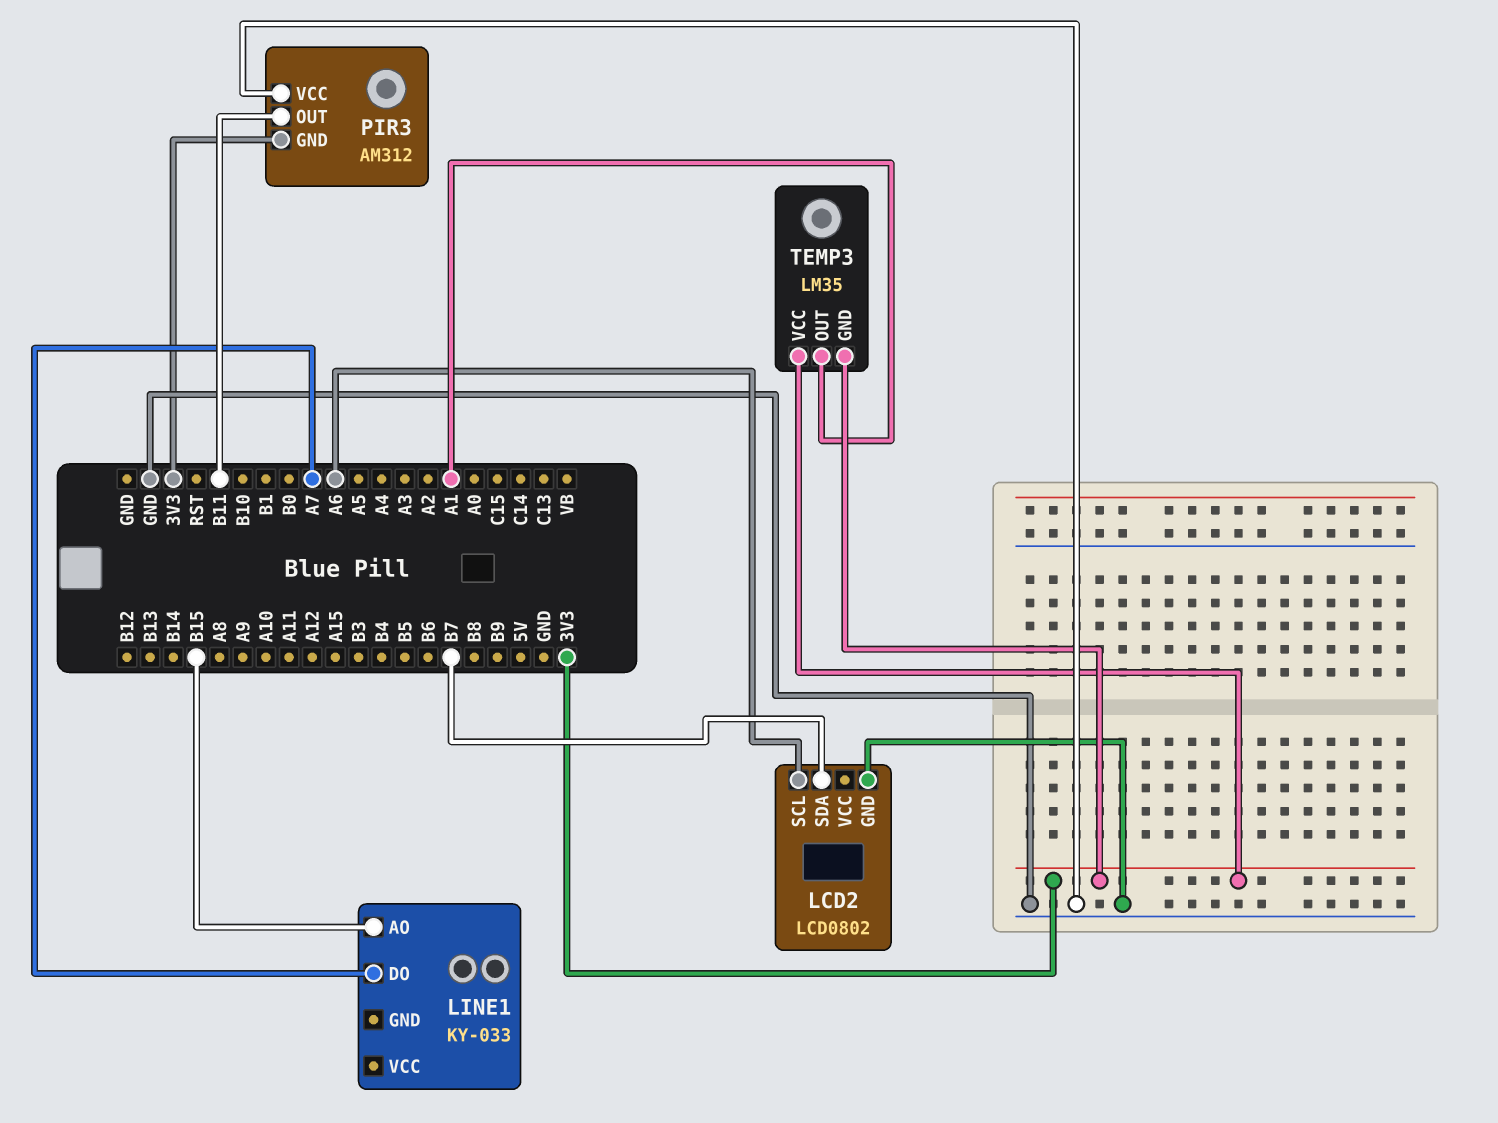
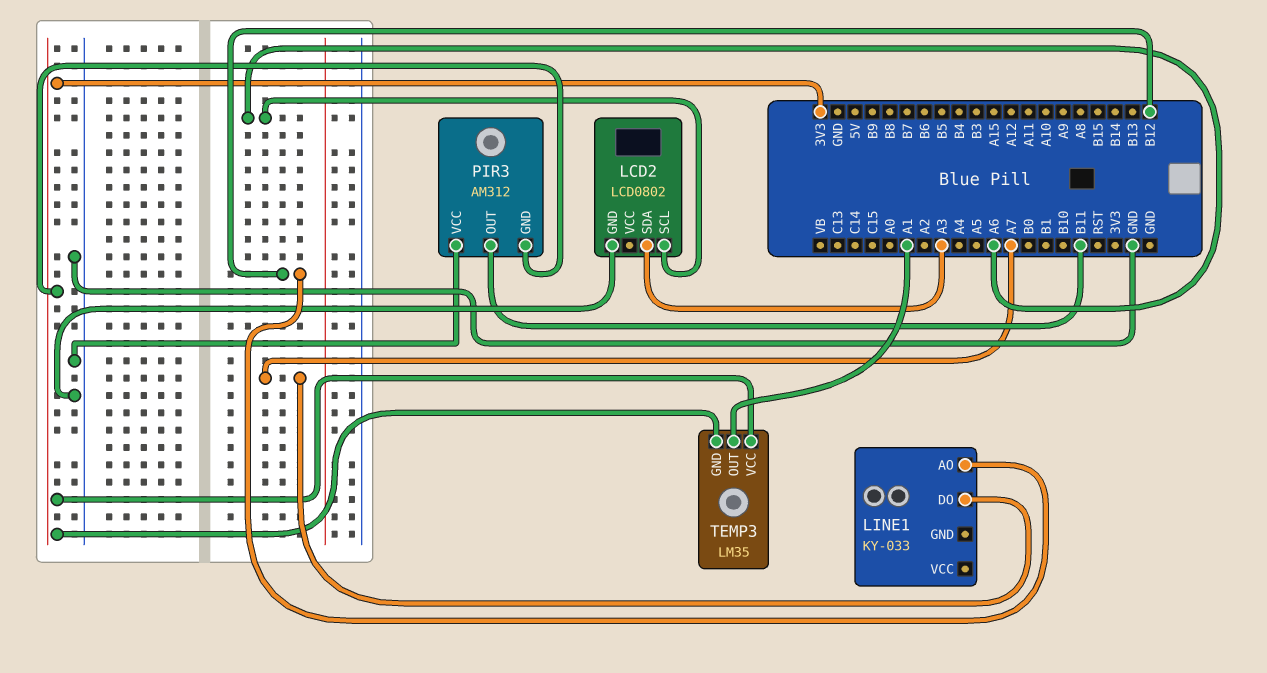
LCD2 pin SDA: B7 -> A3
LINE1 pin AO: B15 -> B12

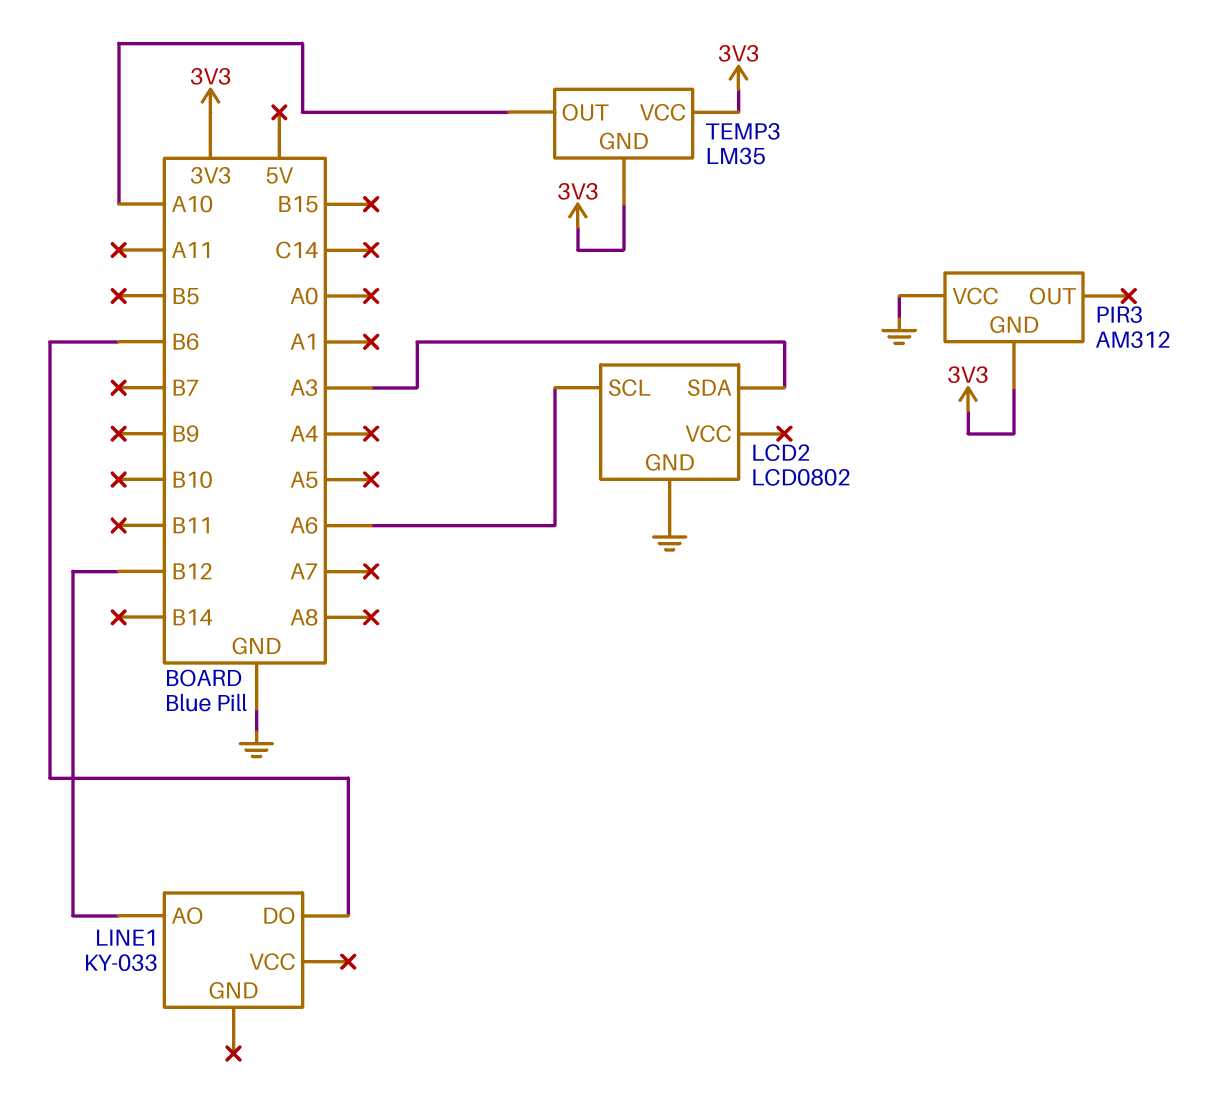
LINE1 pin DO: A7 -> B6
PIR3 pin OUT: B11 -> none
TEMP3 pin OUT: A1 -> A10

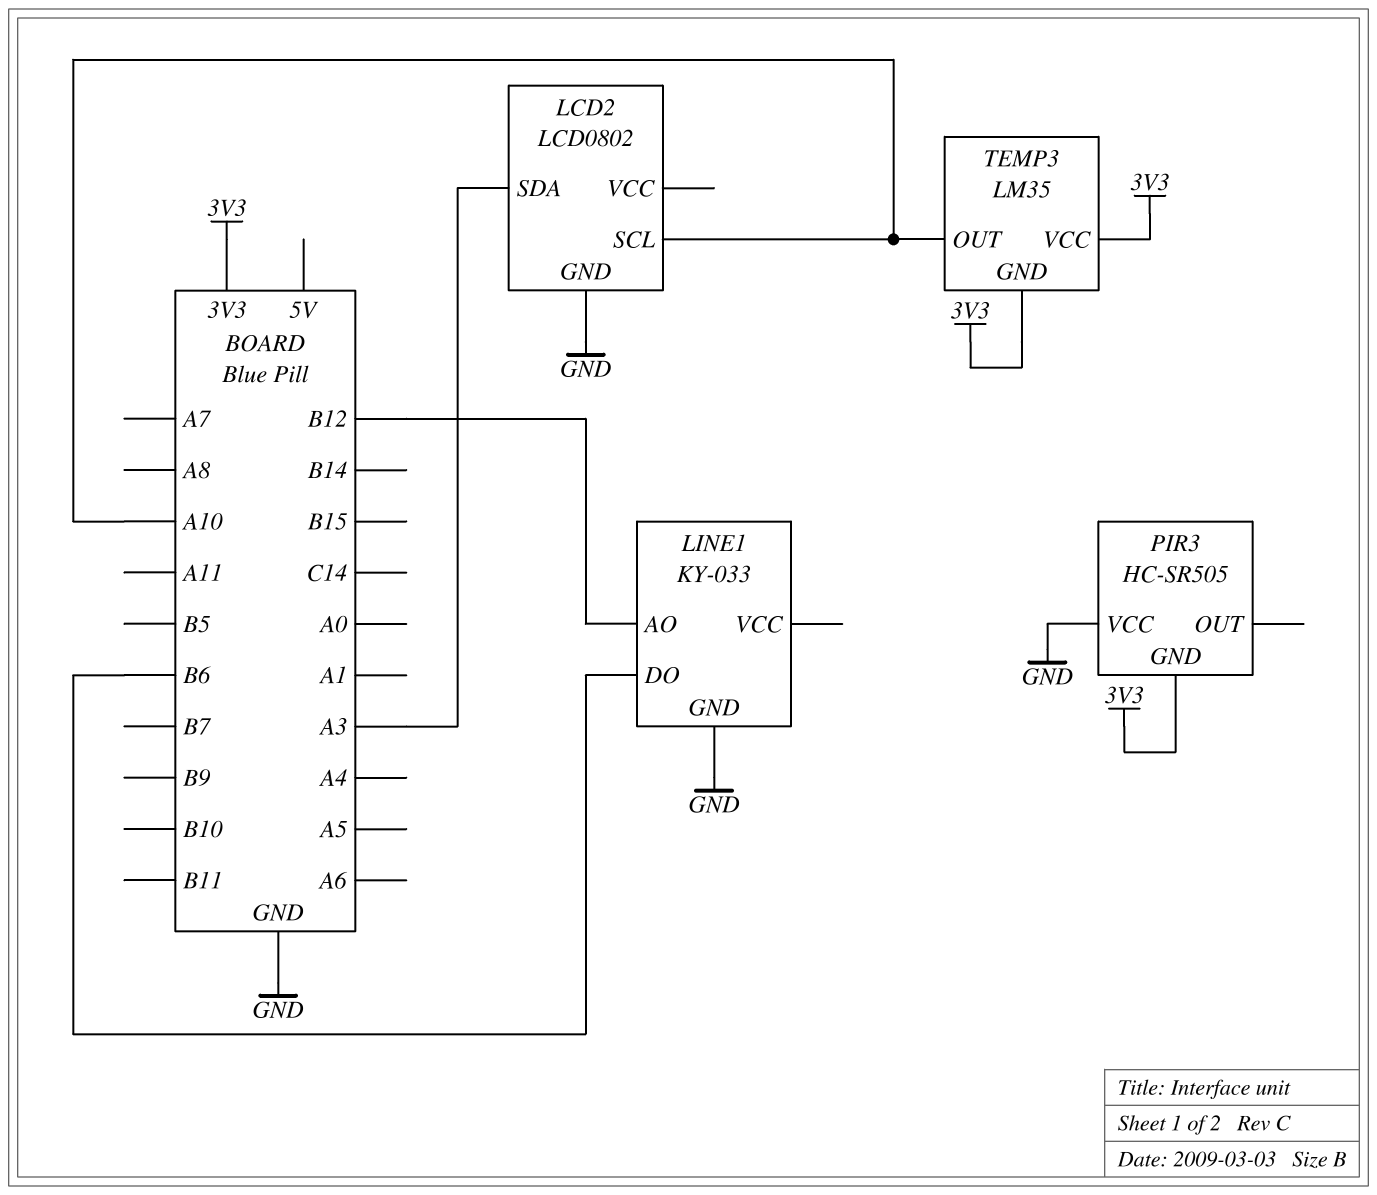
LCD2 pin SCL: A6 -> A10
LINE1 pin GND: none -> GND
PIR3: AM312 -> HC-SR505

